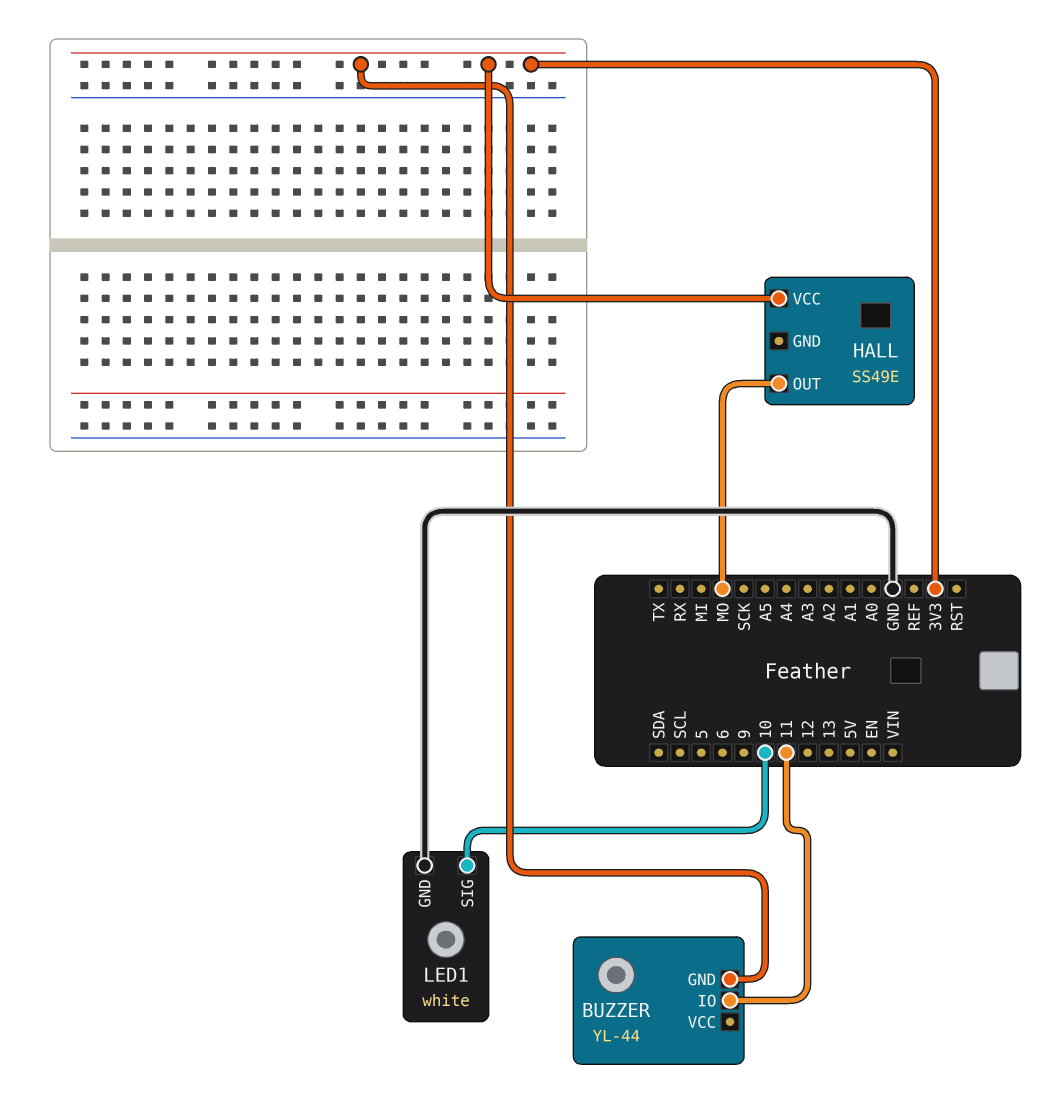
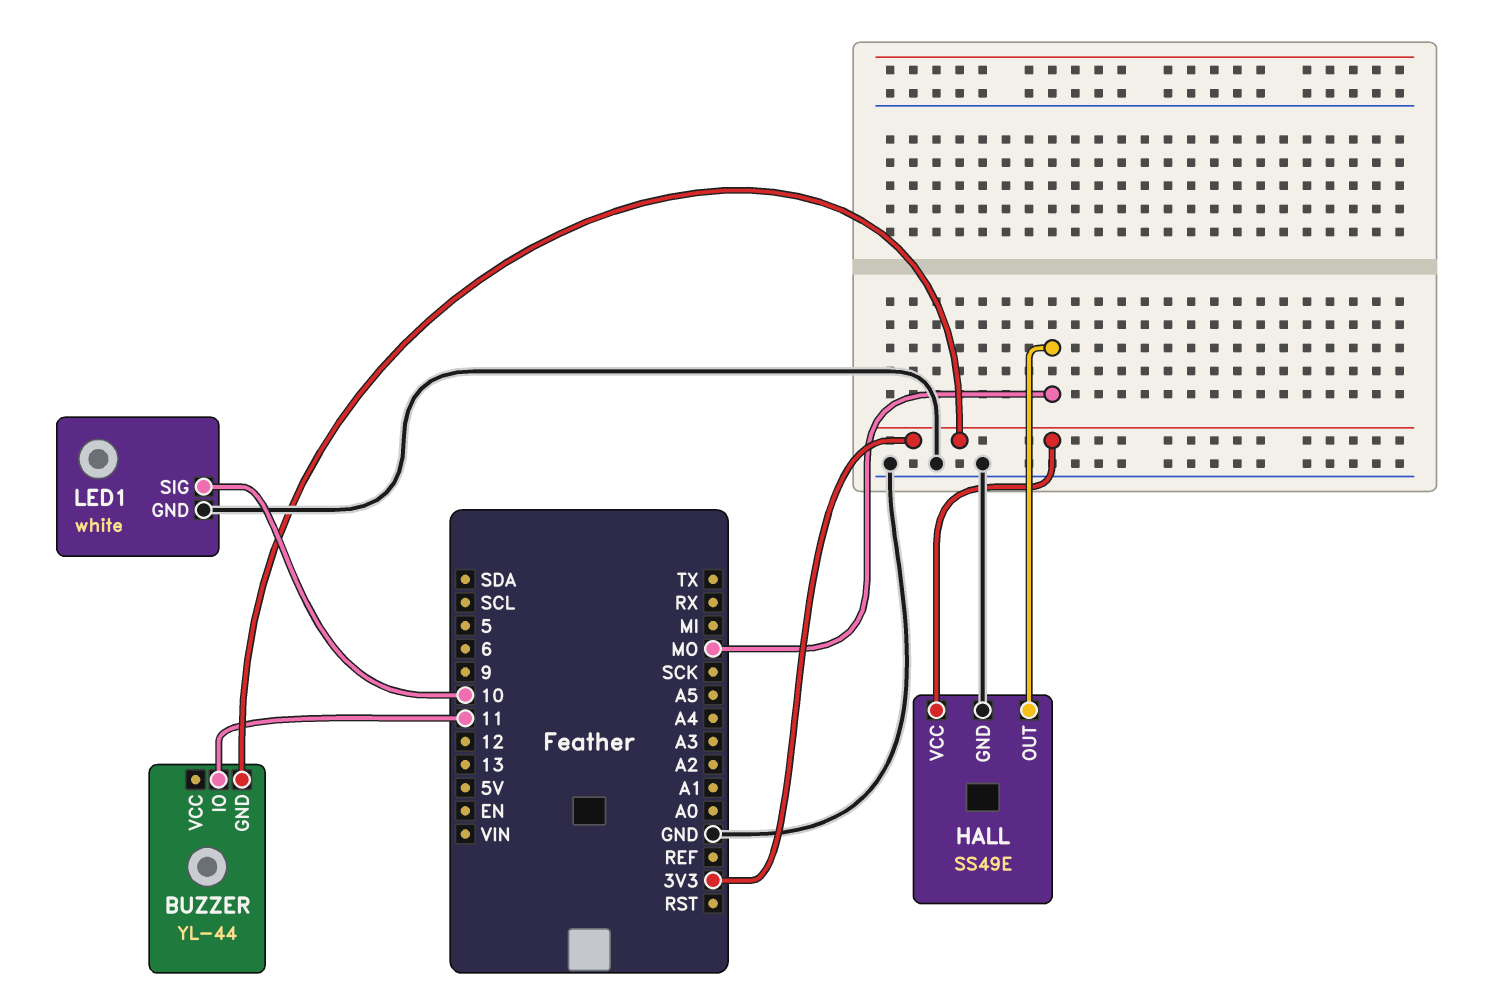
HALL pin GND: none -> GND

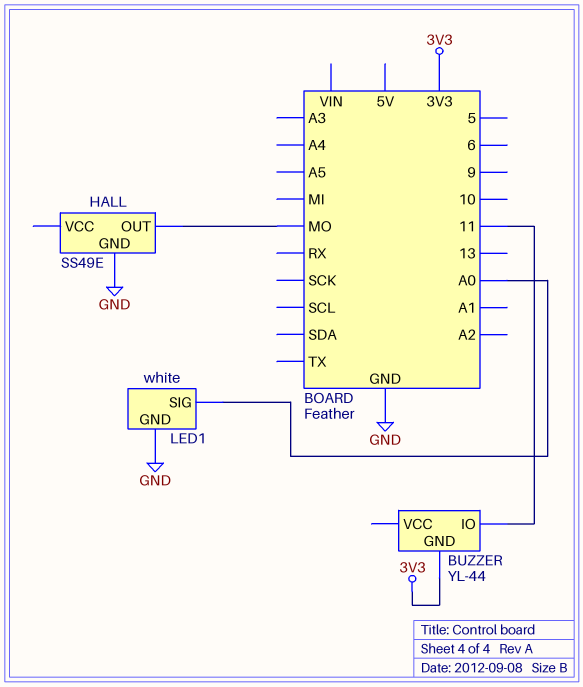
HALL pin VCC: 3V3 -> none
LED1 pin SIG: 10 -> A0

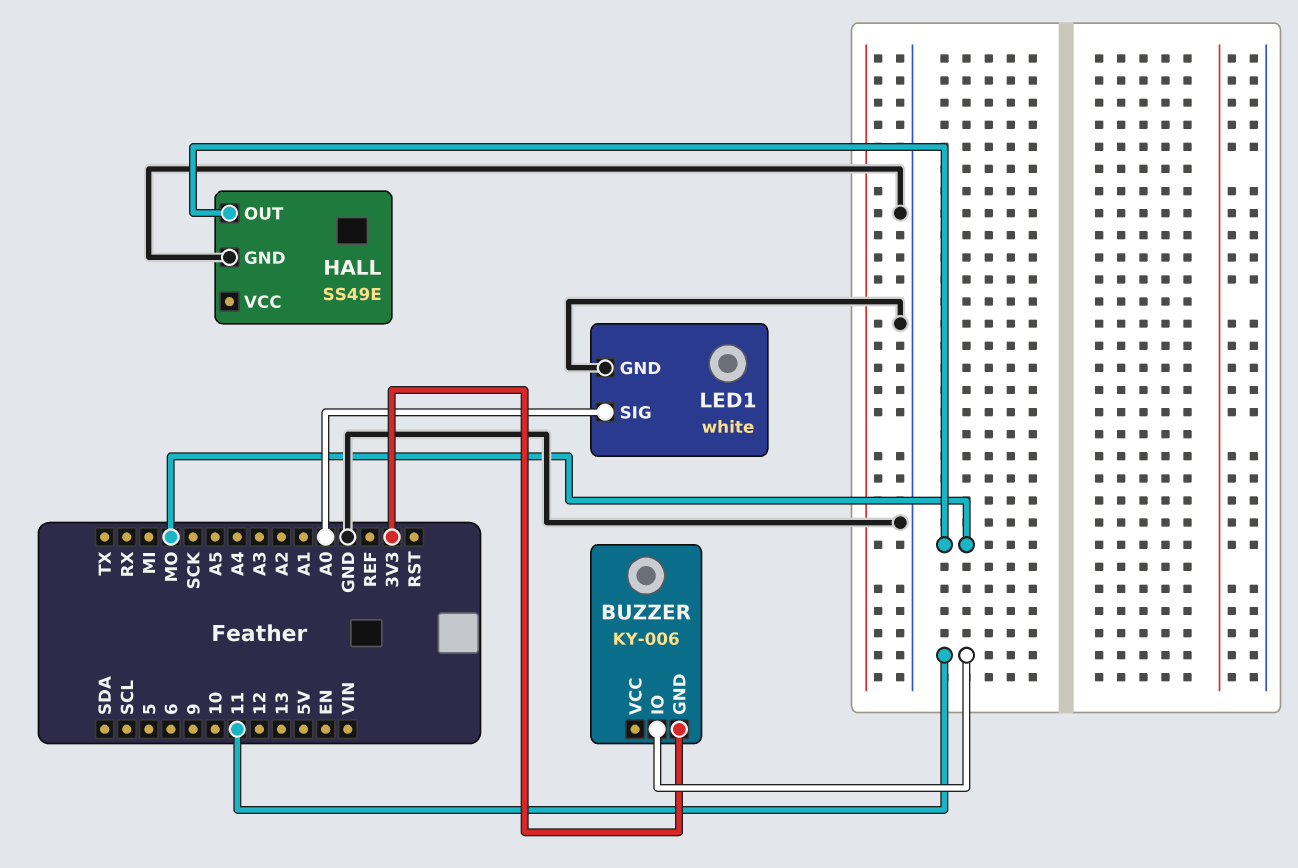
BUZZER: YL-44 -> KY-006

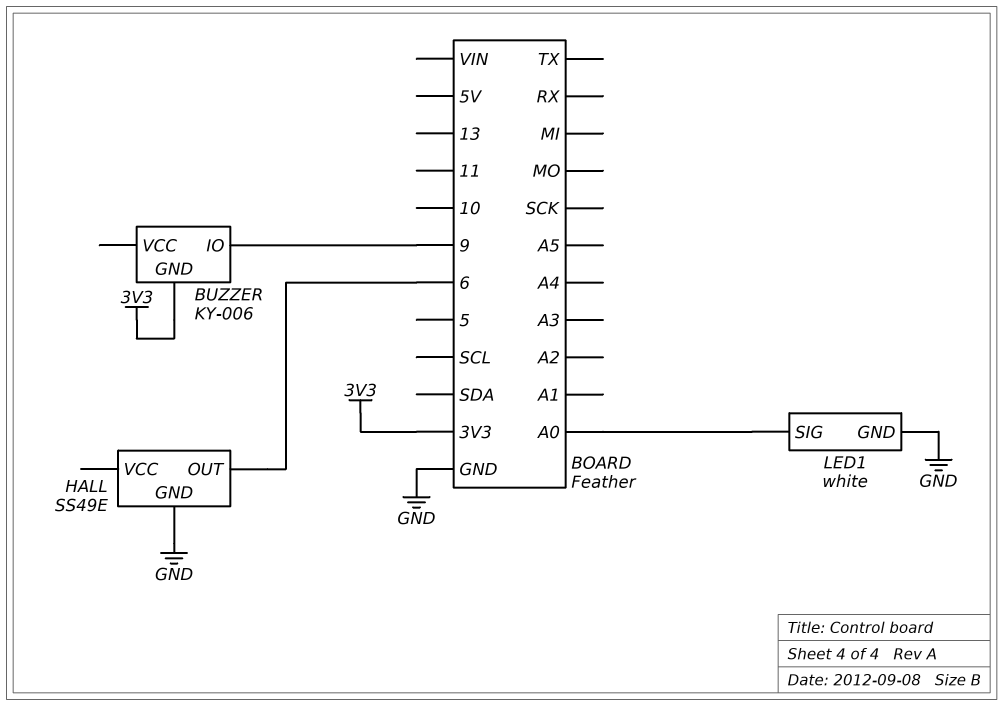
BUZZER pin IO: 11 -> 9
HALL pin OUT: MO -> 6

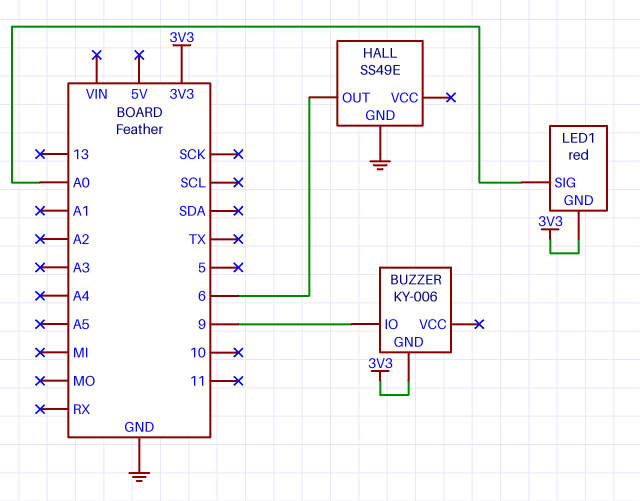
LED1: white -> red
LED1 pin GND: GND -> 3V3

